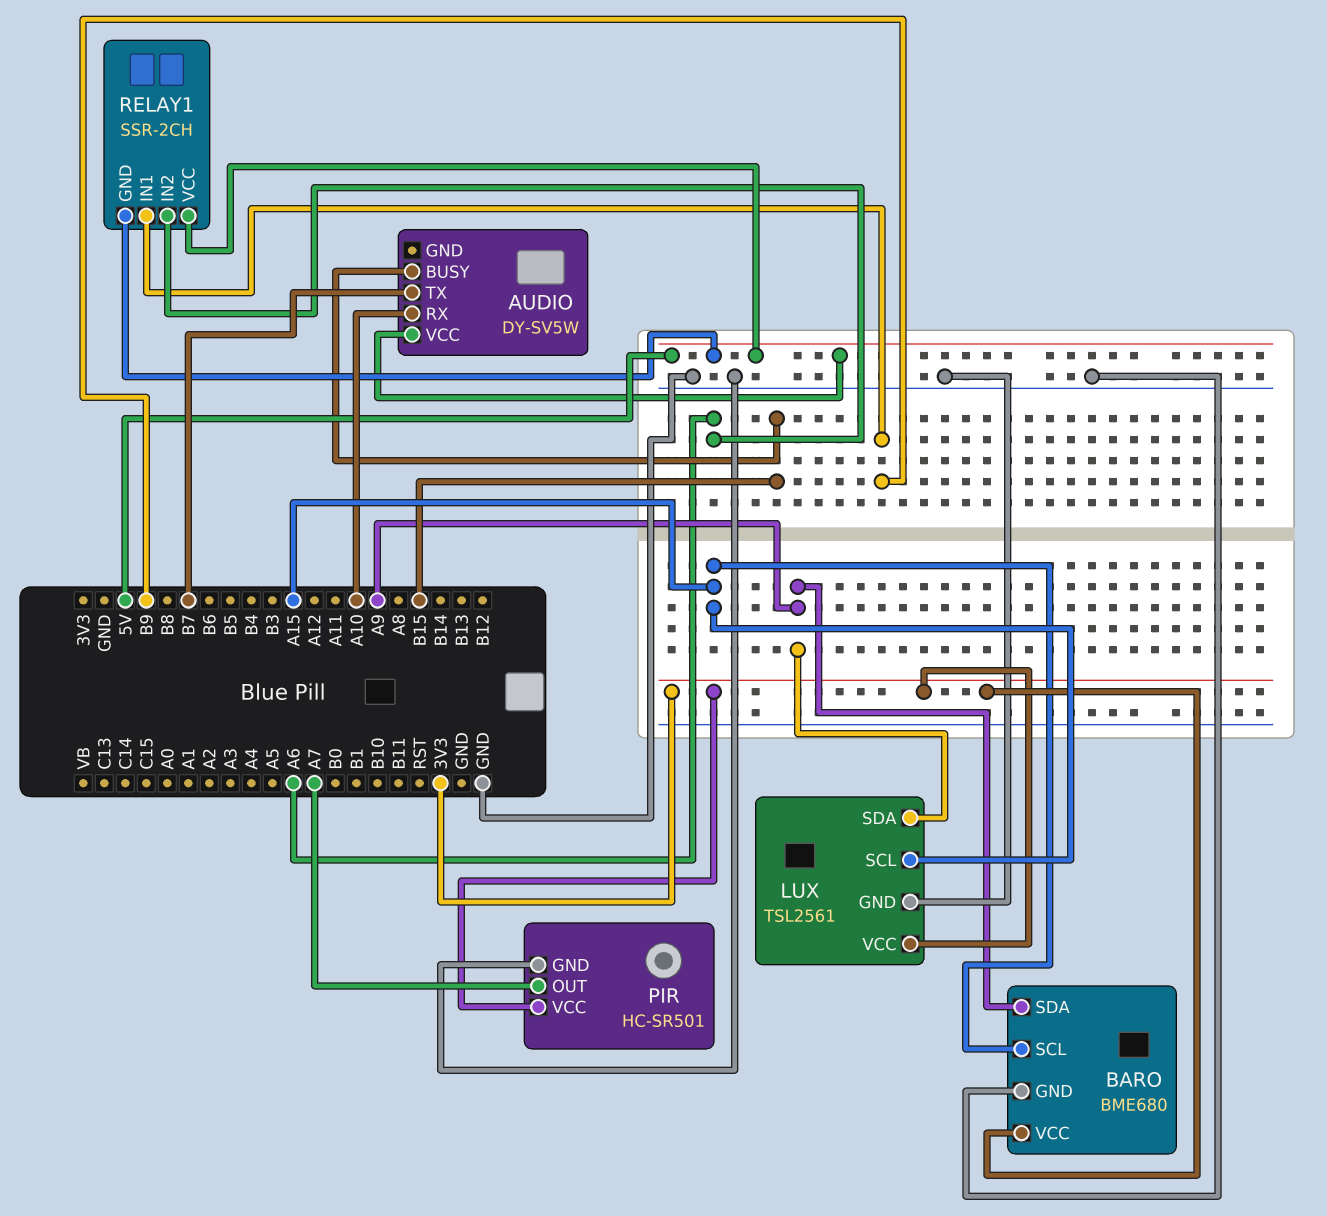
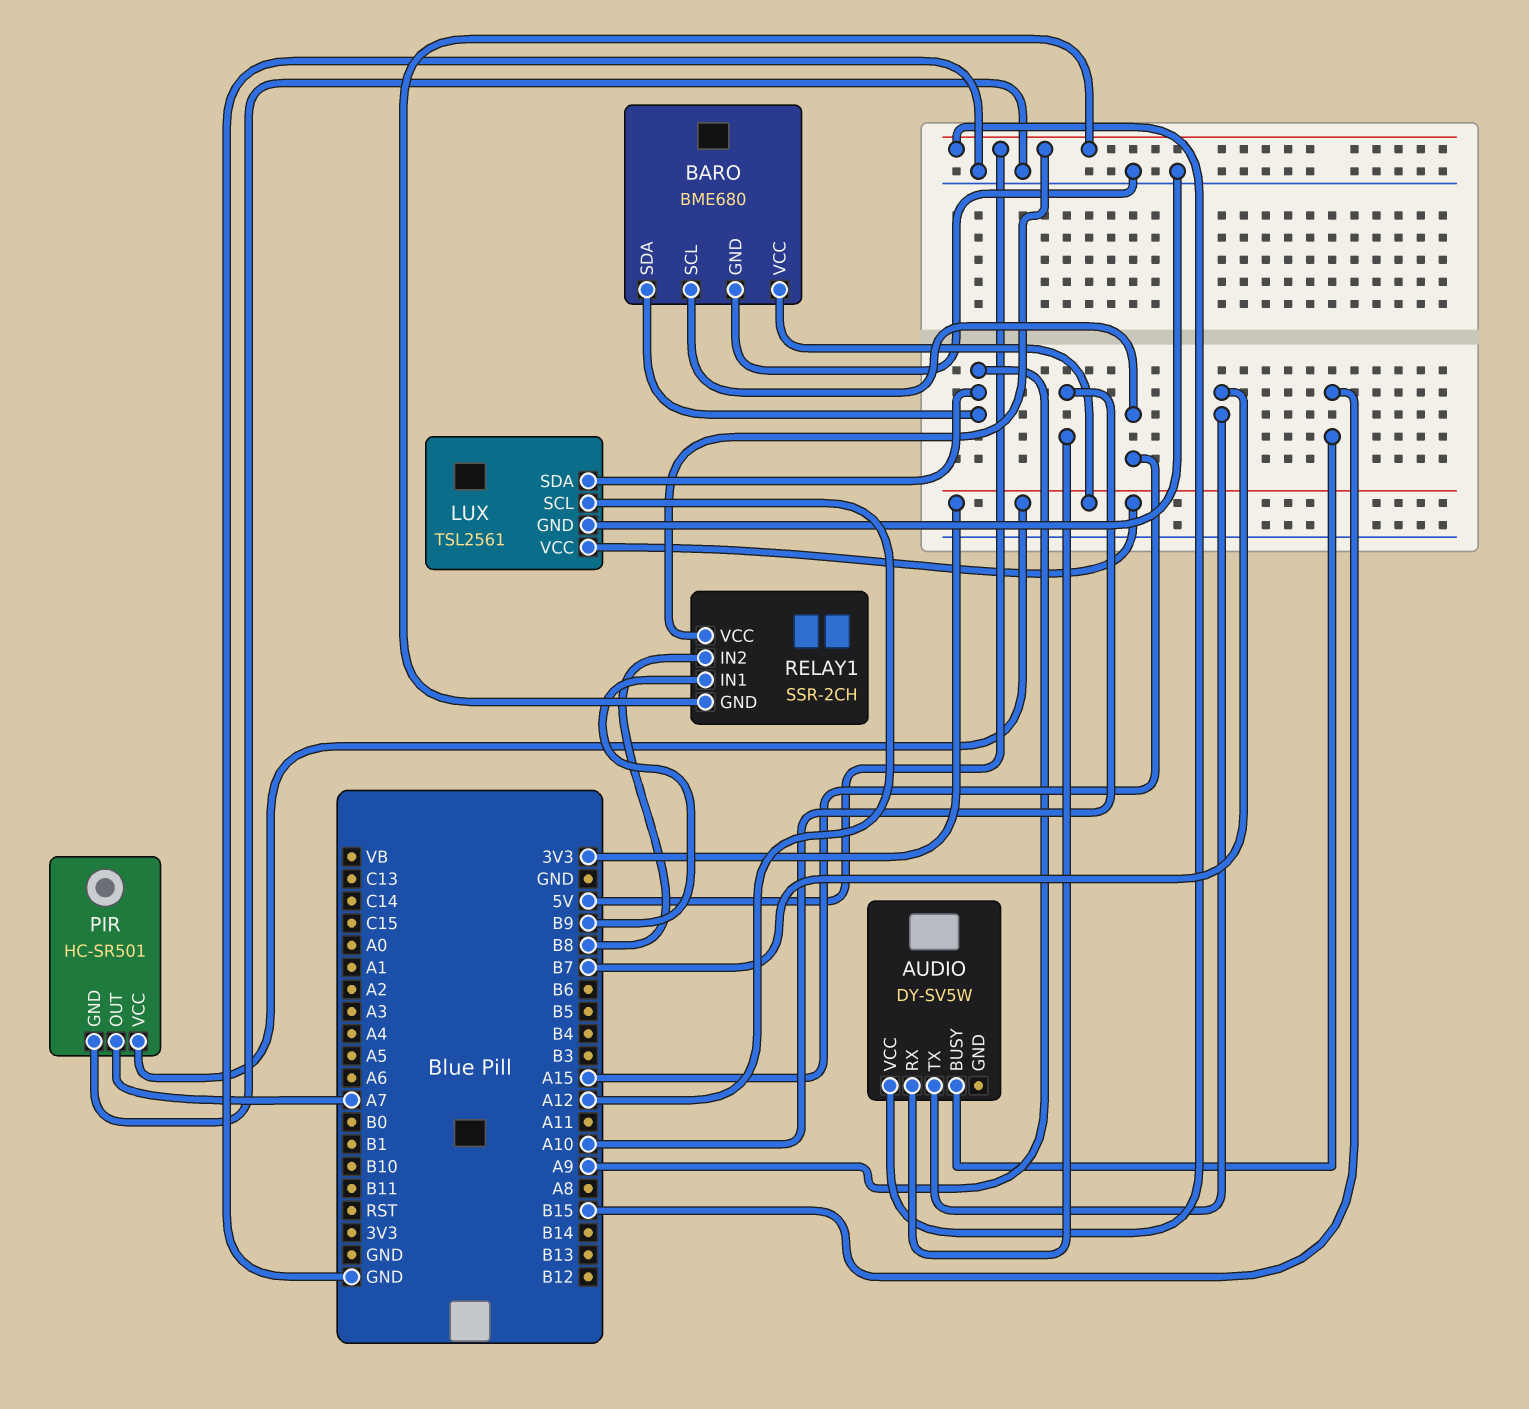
LUX pin SCL: A15 -> A12
RELAY1 pin IN2: A6 -> B8

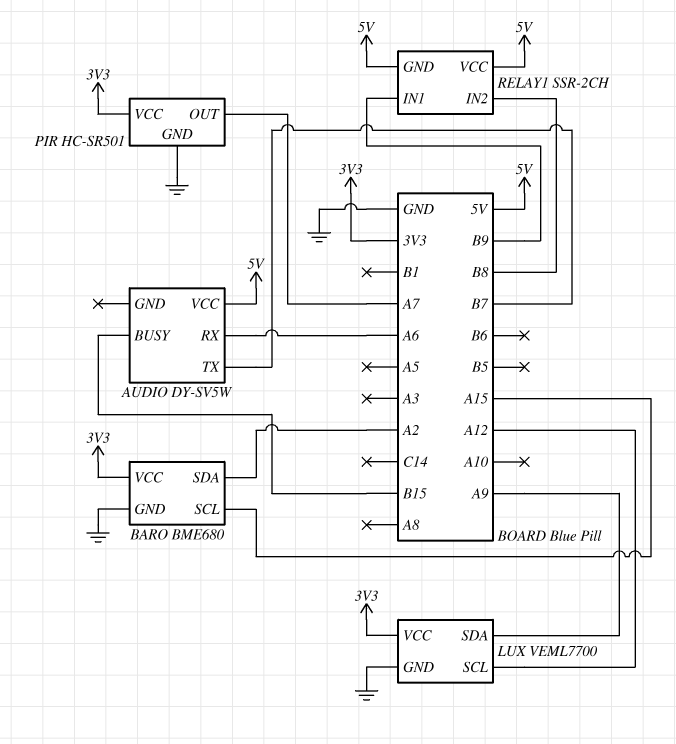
AUDIO pin RX: A10 -> A6
BARO pin SDA: A9 -> A2
LUX: TSL2561 -> VEML7700

